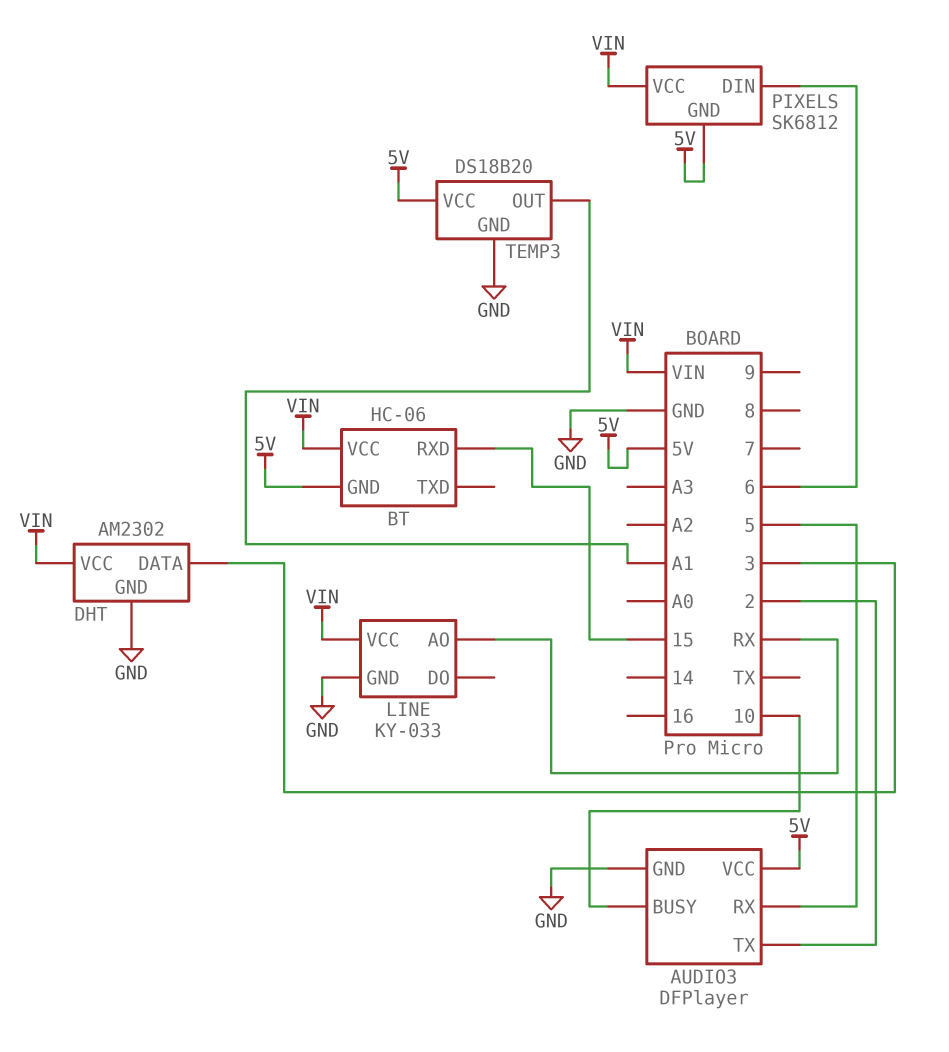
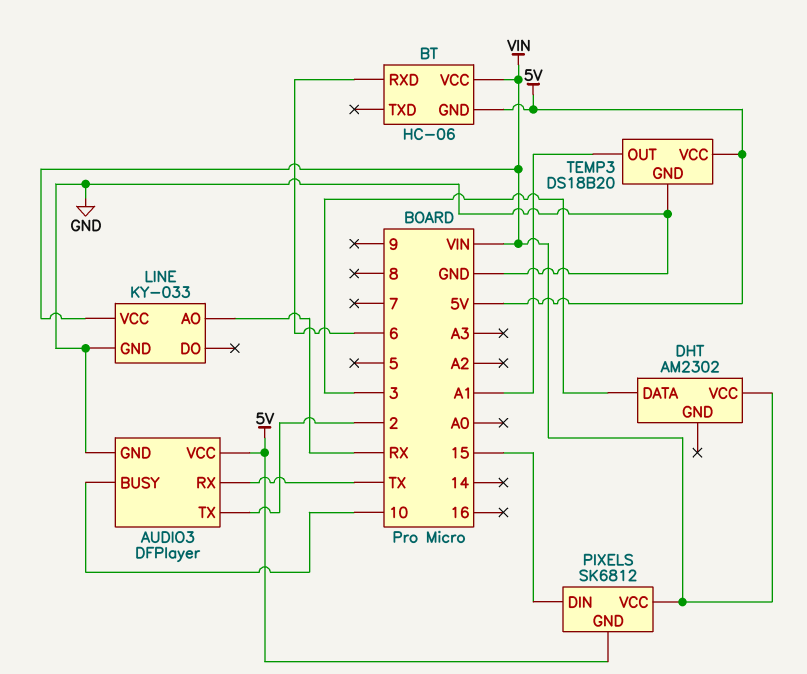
AUDIO3 pin RX: 5 -> TX
BT pin RXD: 15 -> 6
DHT pin GND: GND -> none
PIXELS pin DIN: 6 -> 15

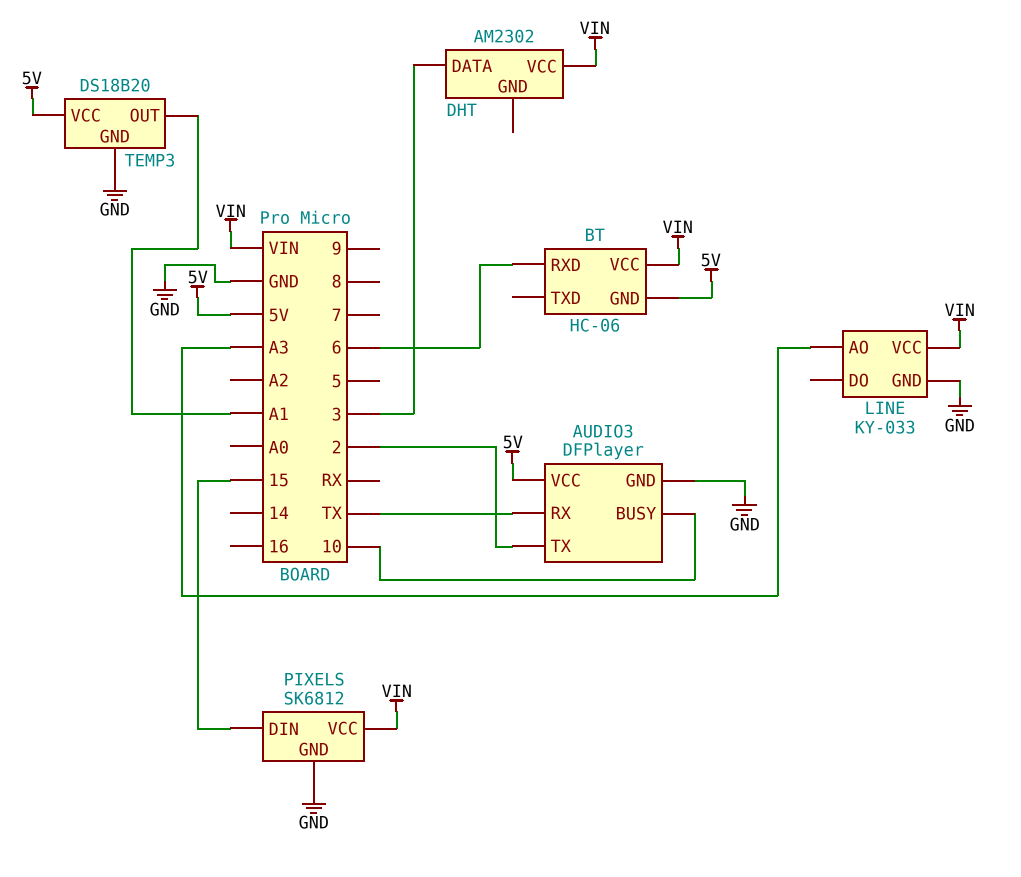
LINE pin AO: RX -> A3
PIXELS pin GND: 5V -> GND

